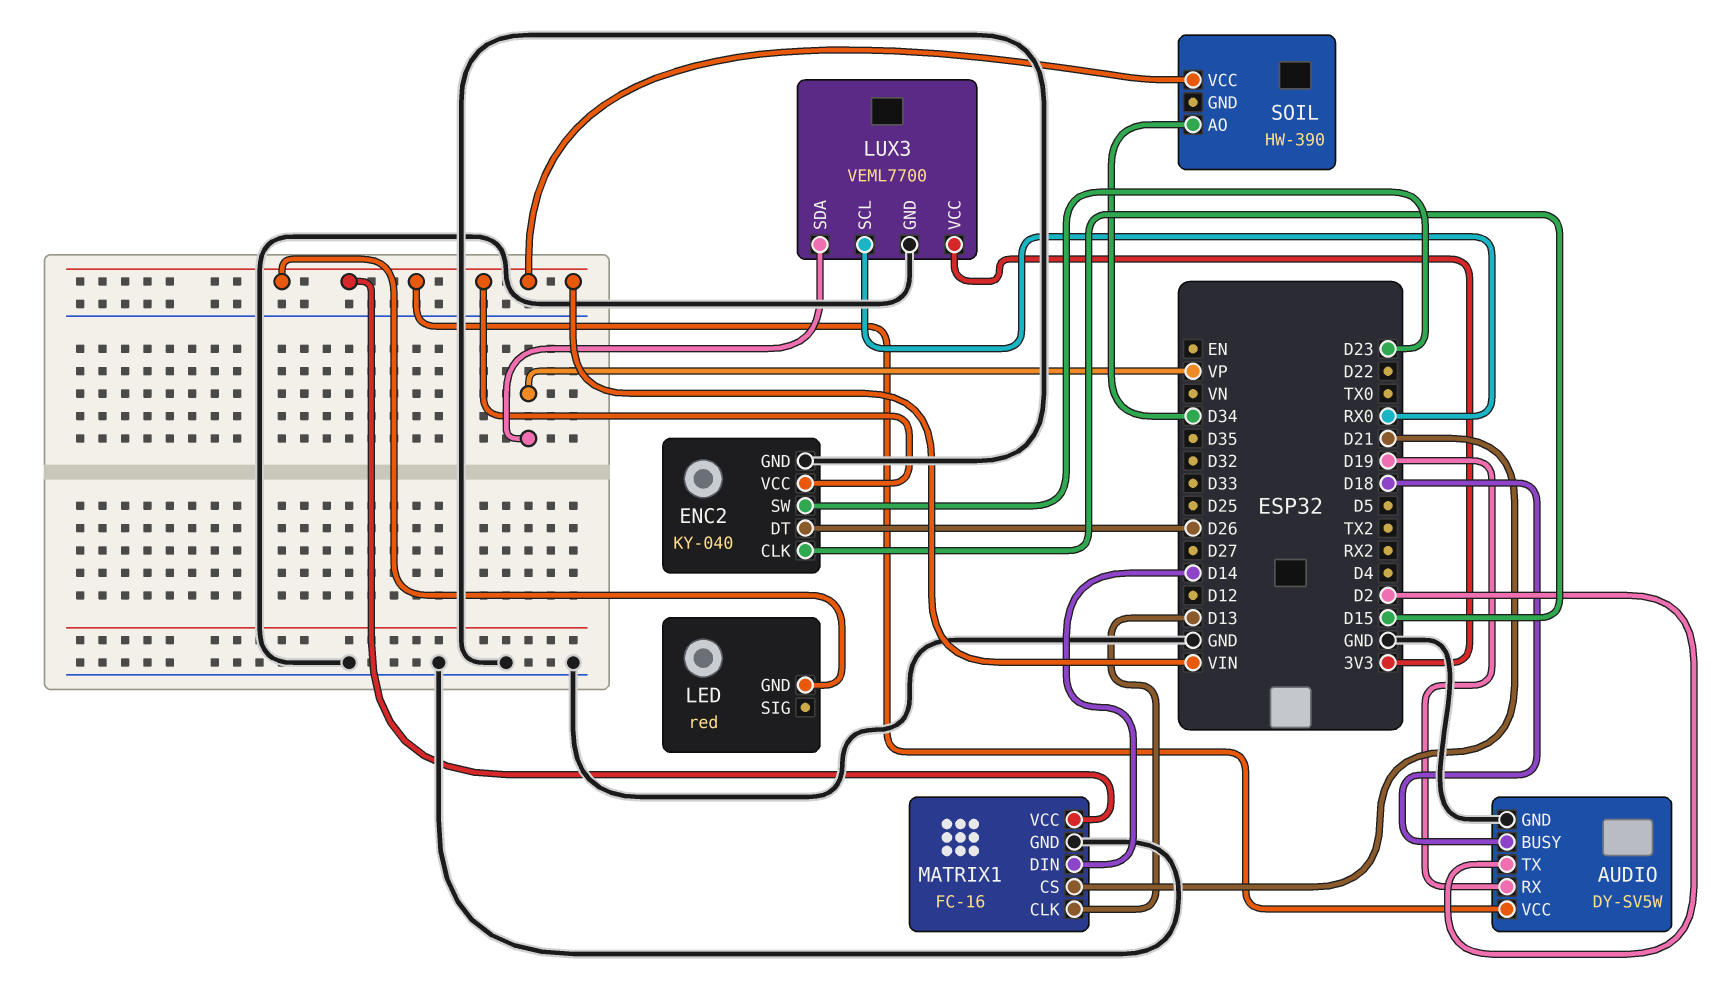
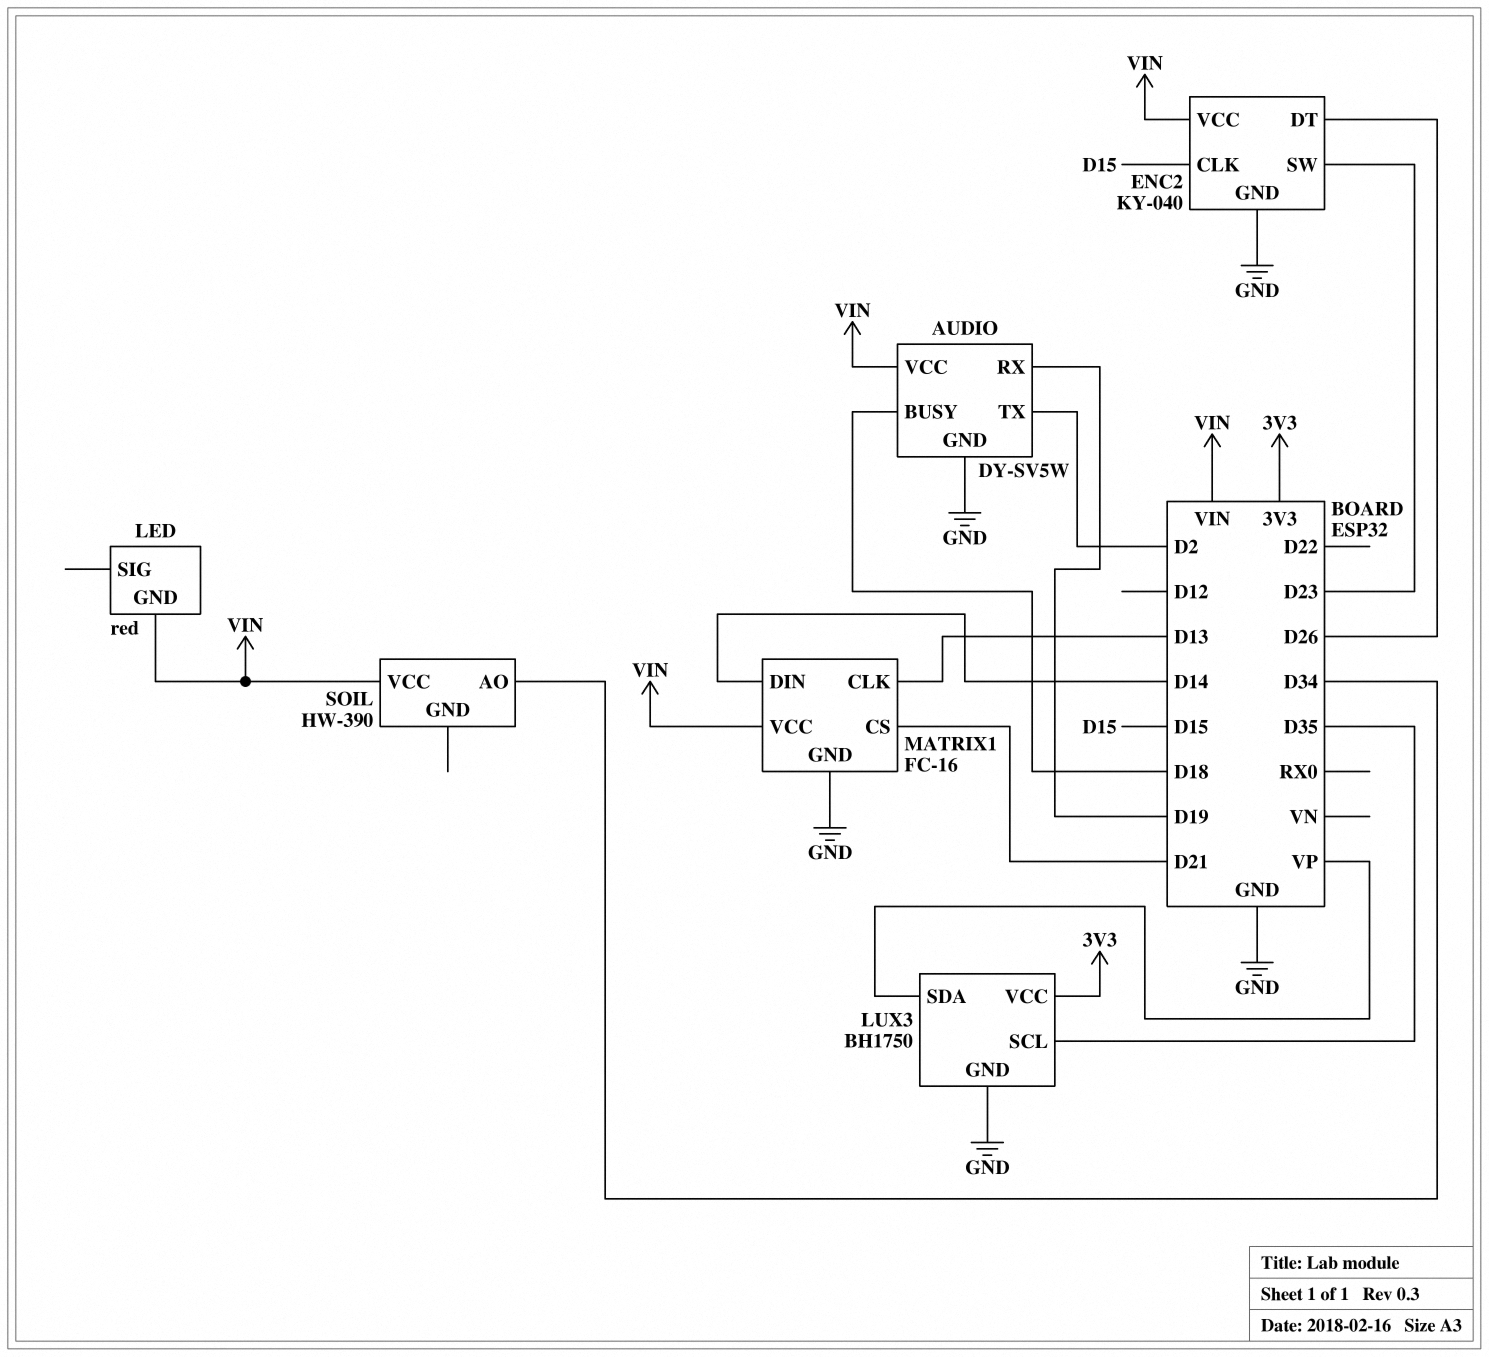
LUX3: VEML7700 -> BH1750
LUX3 pin SCL: RX0 -> D35

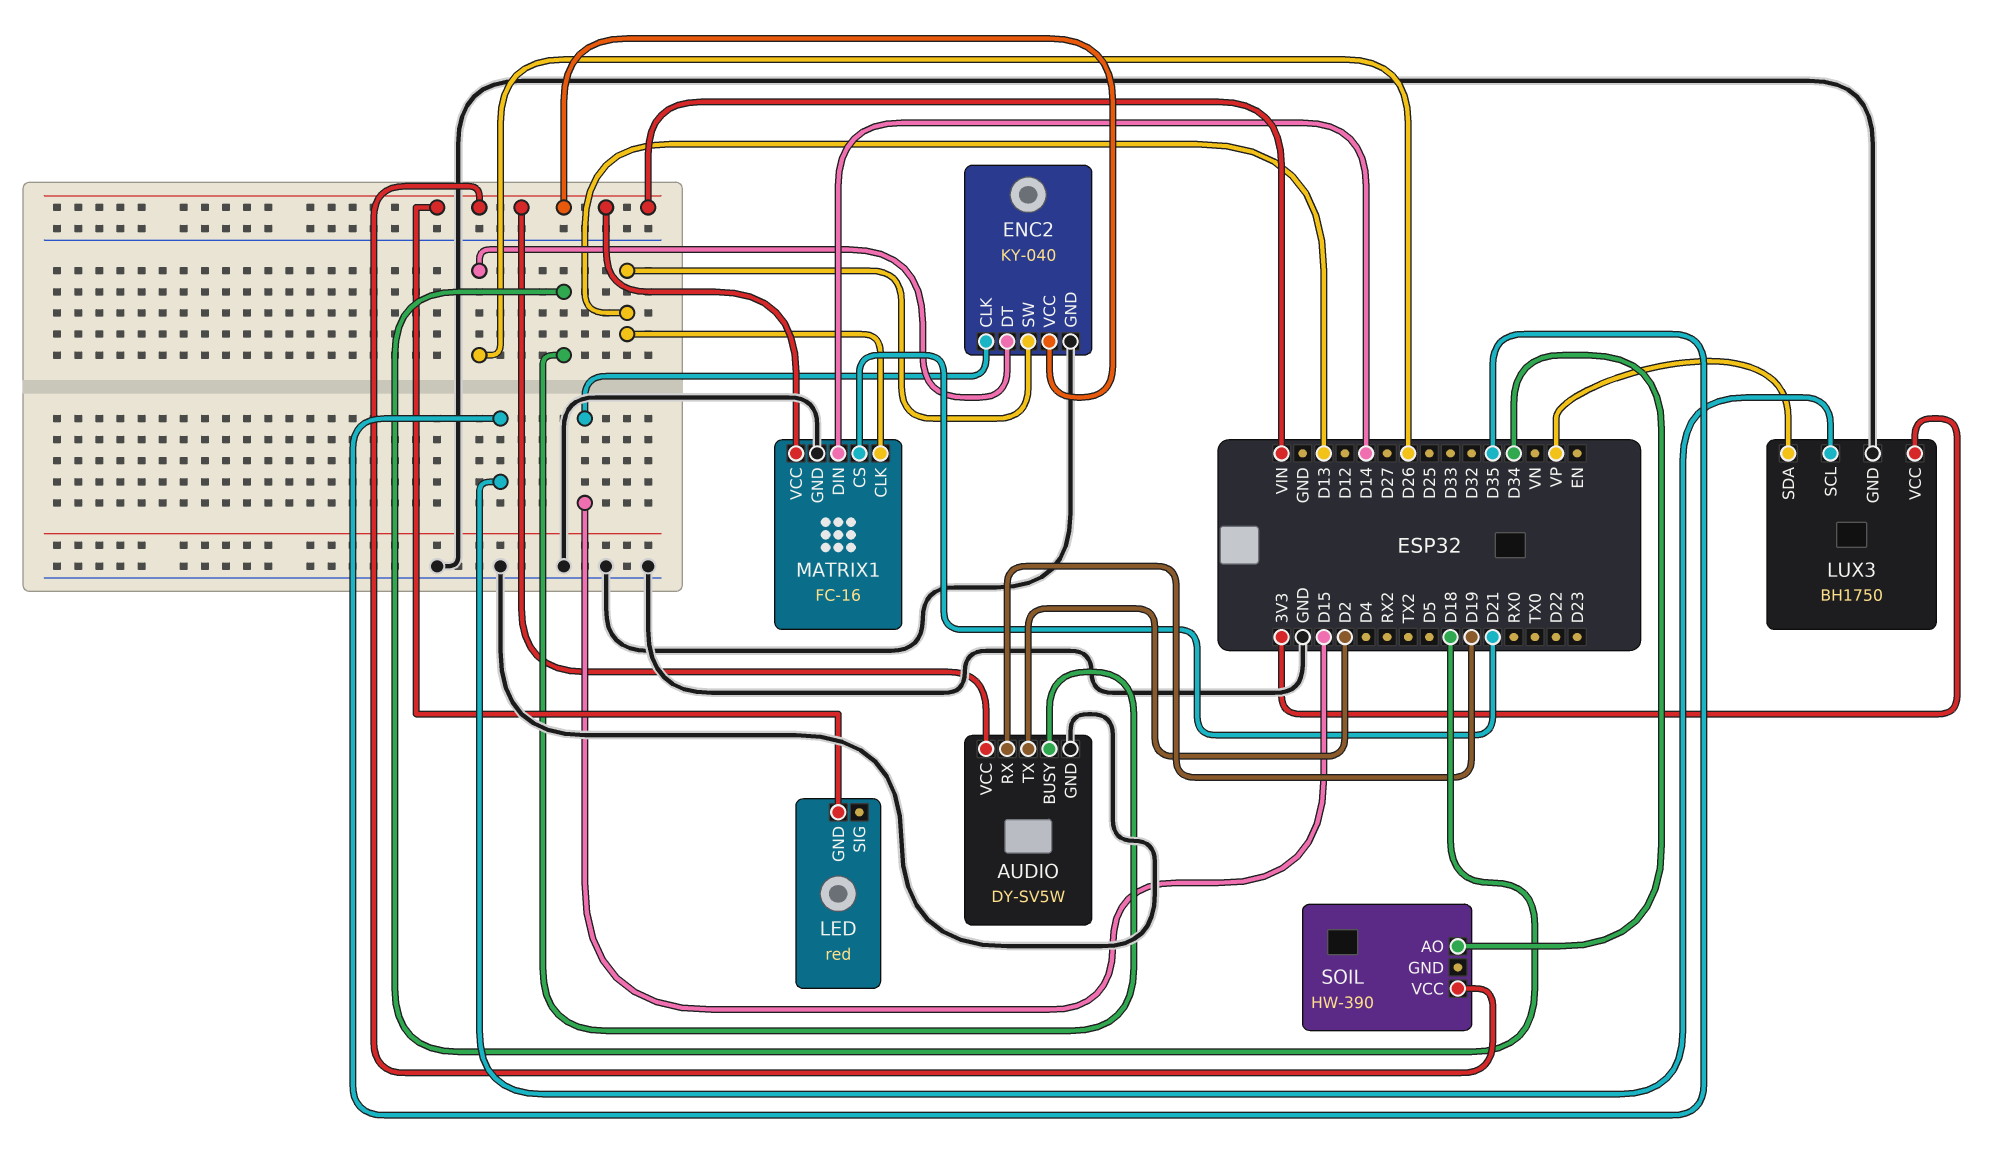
ENC2 pin SW: D23 -> D13

